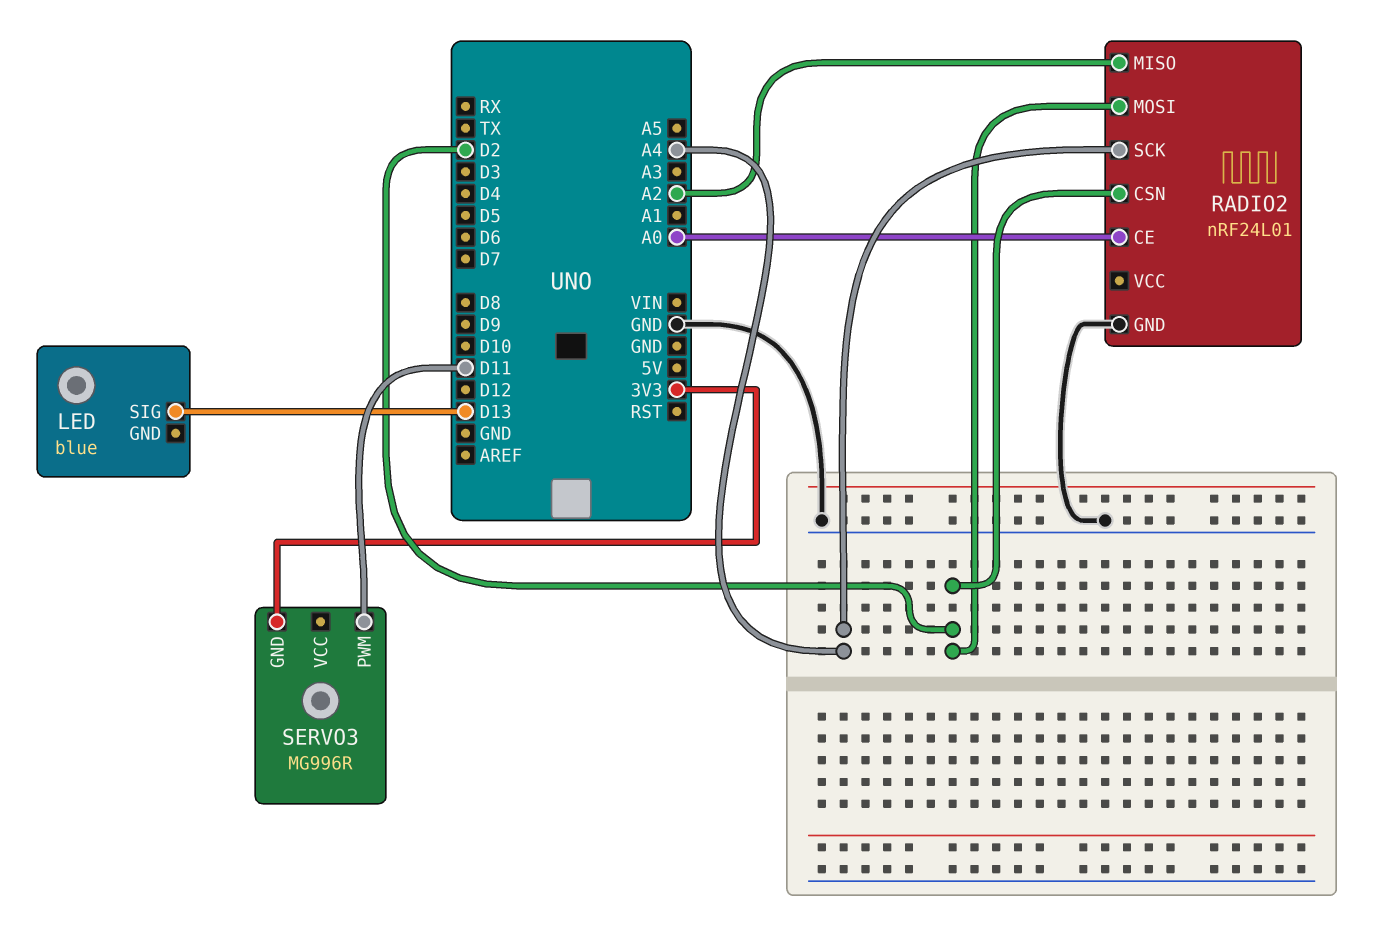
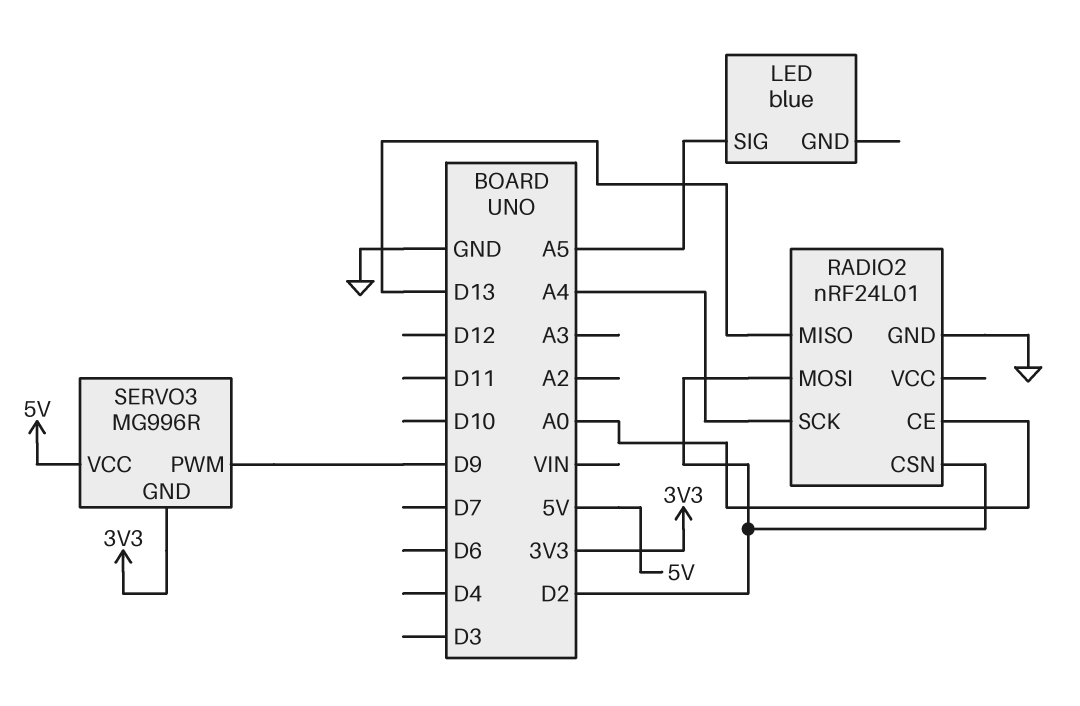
LED pin SIG: D13 -> A5
RADIO2 pin MISO: A2 -> D13
SERVO3 pin PWM: D11 -> D9
SERVO3 pin VCC: none -> 5V

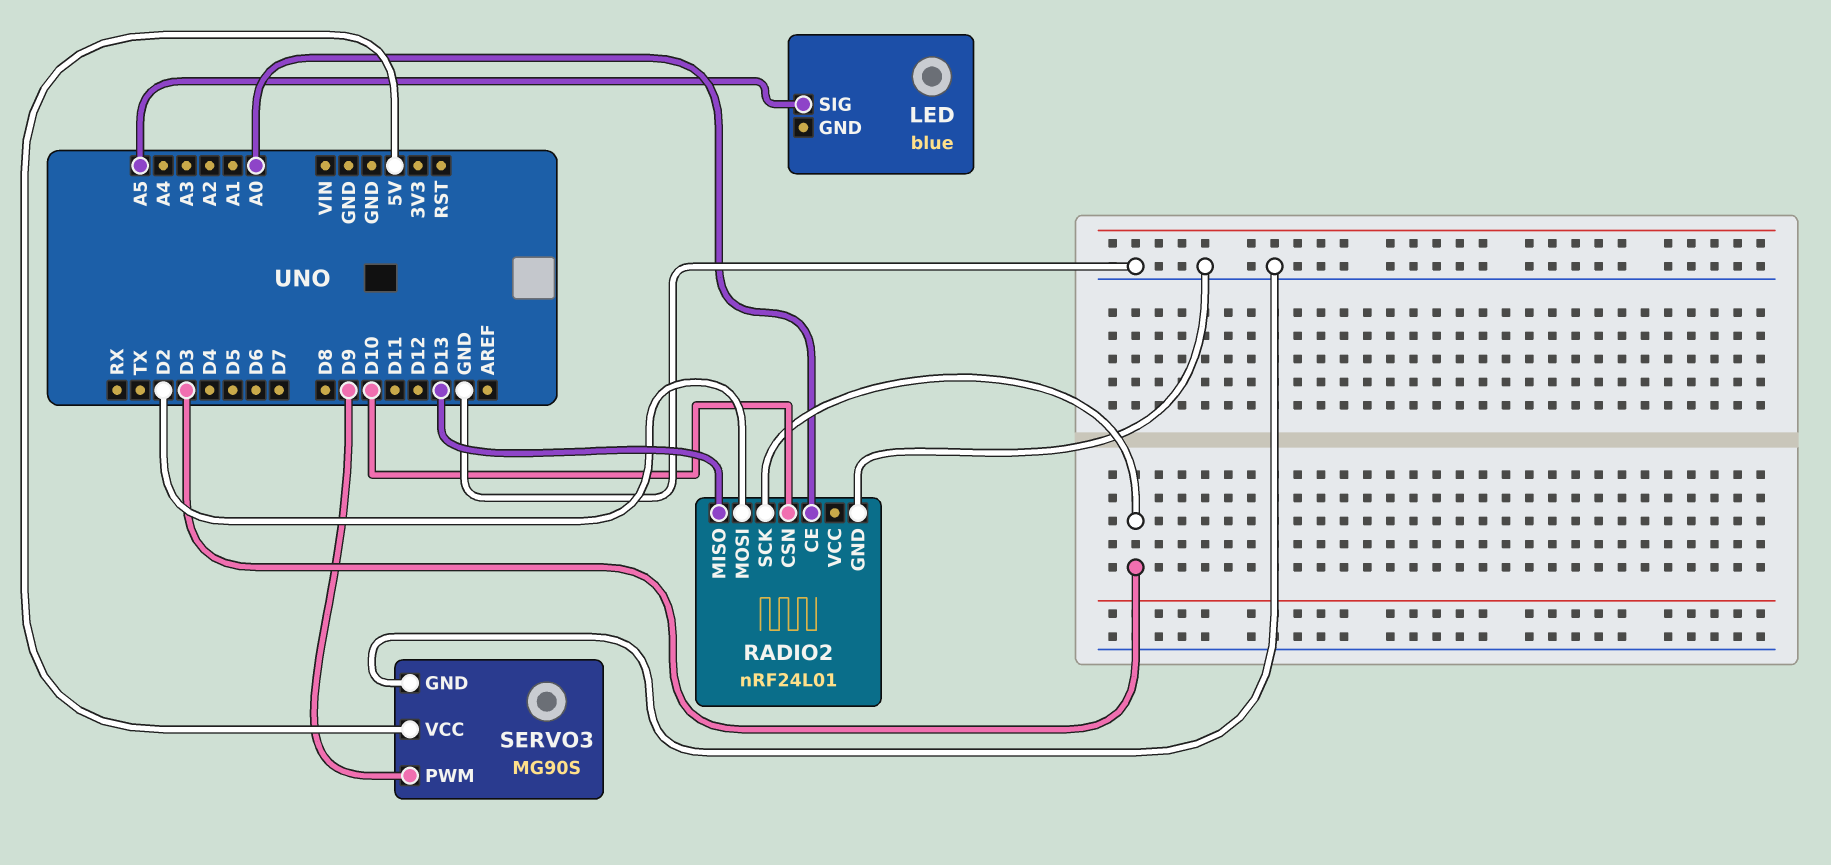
RADIO2 pin CSN: D2 -> D10
RADIO2 pin SCK: A4 -> D3
SERVO3: MG996R -> MG90S
SERVO3 pin GND: 3V3 -> GND

